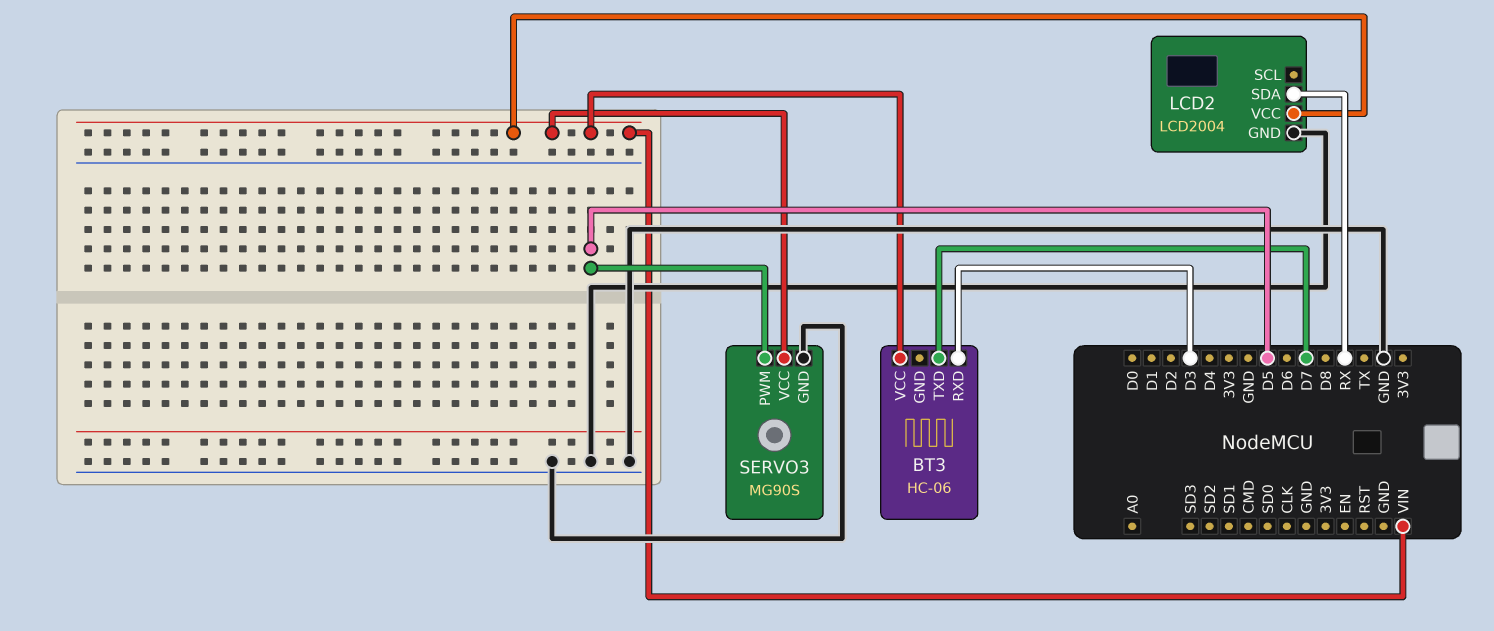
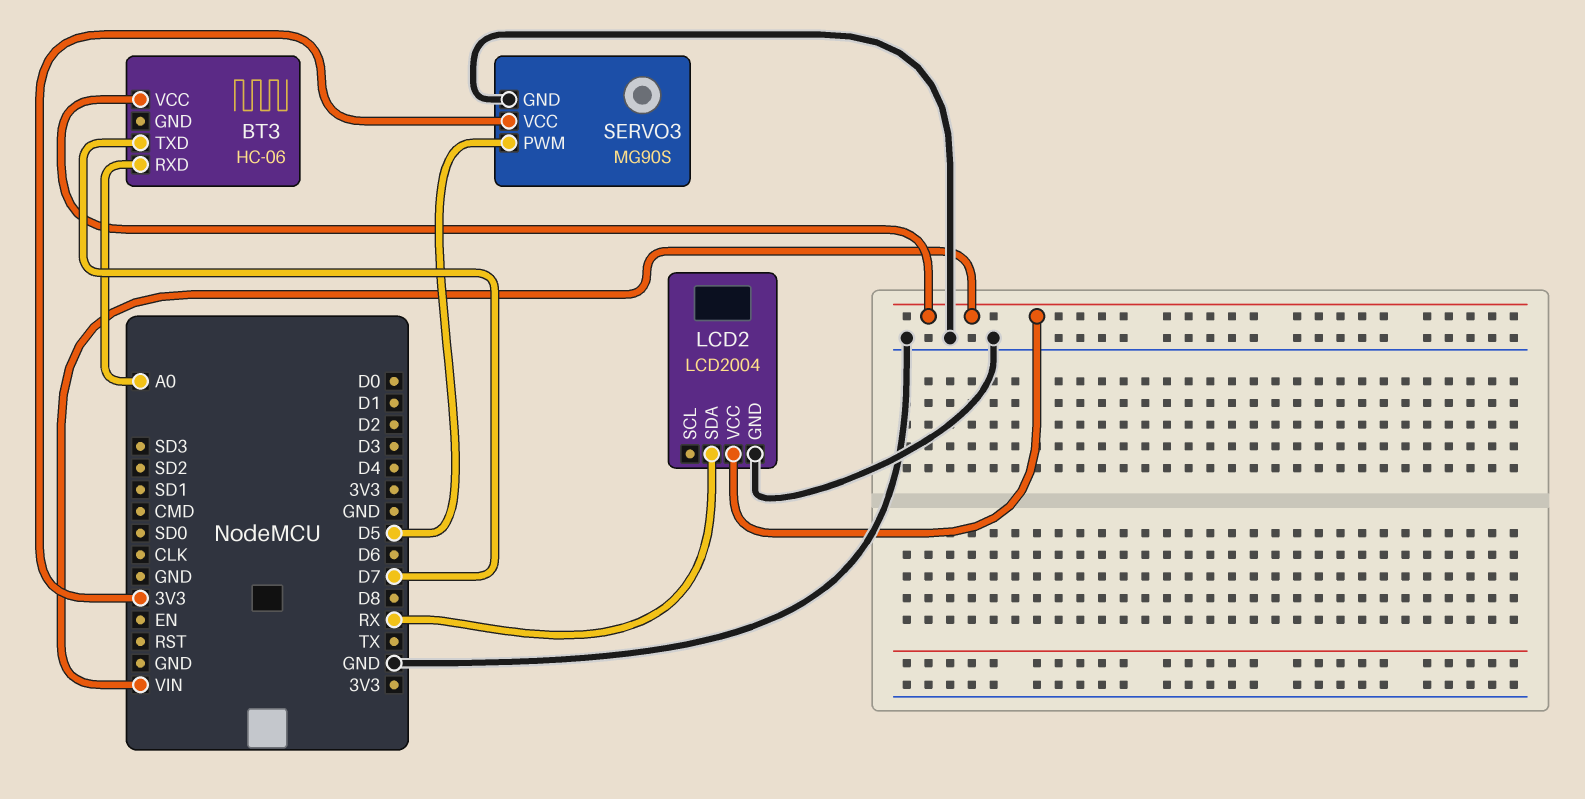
BT3 pin RXD: D3 -> A0
SERVO3 pin VCC: VIN -> 3V3

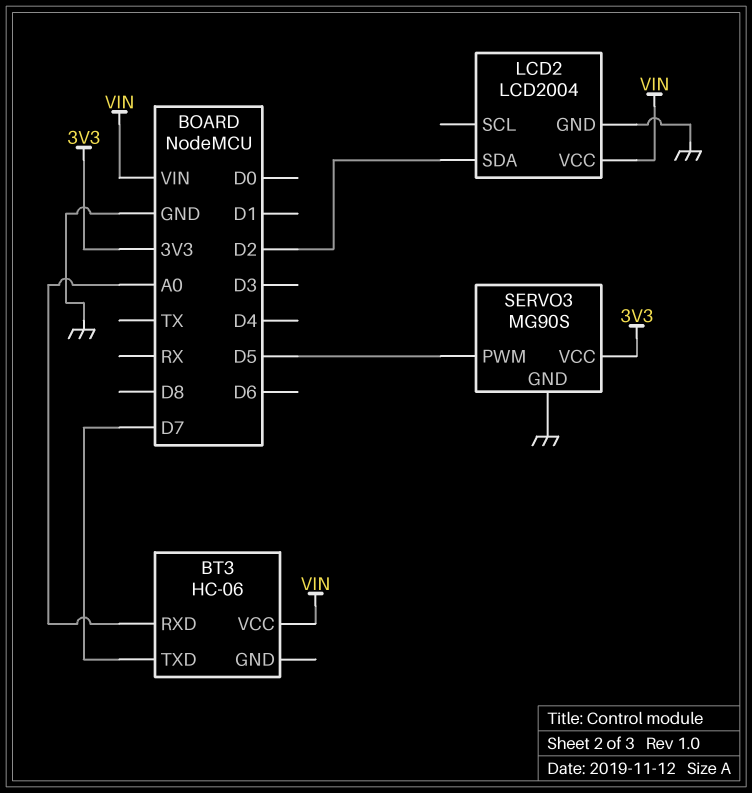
LCD2 pin SDA: RX -> D2

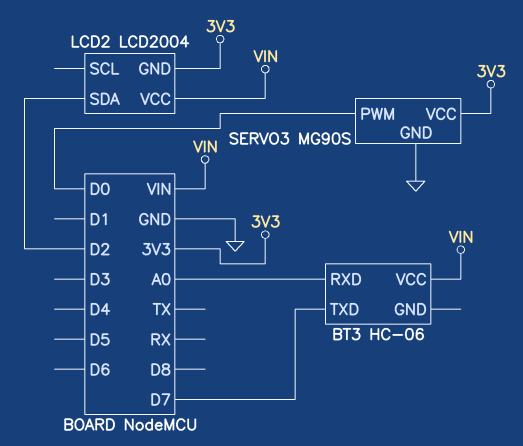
LCD2 pin GND: GND -> 3V3
SERVO3 pin PWM: D5 -> D0

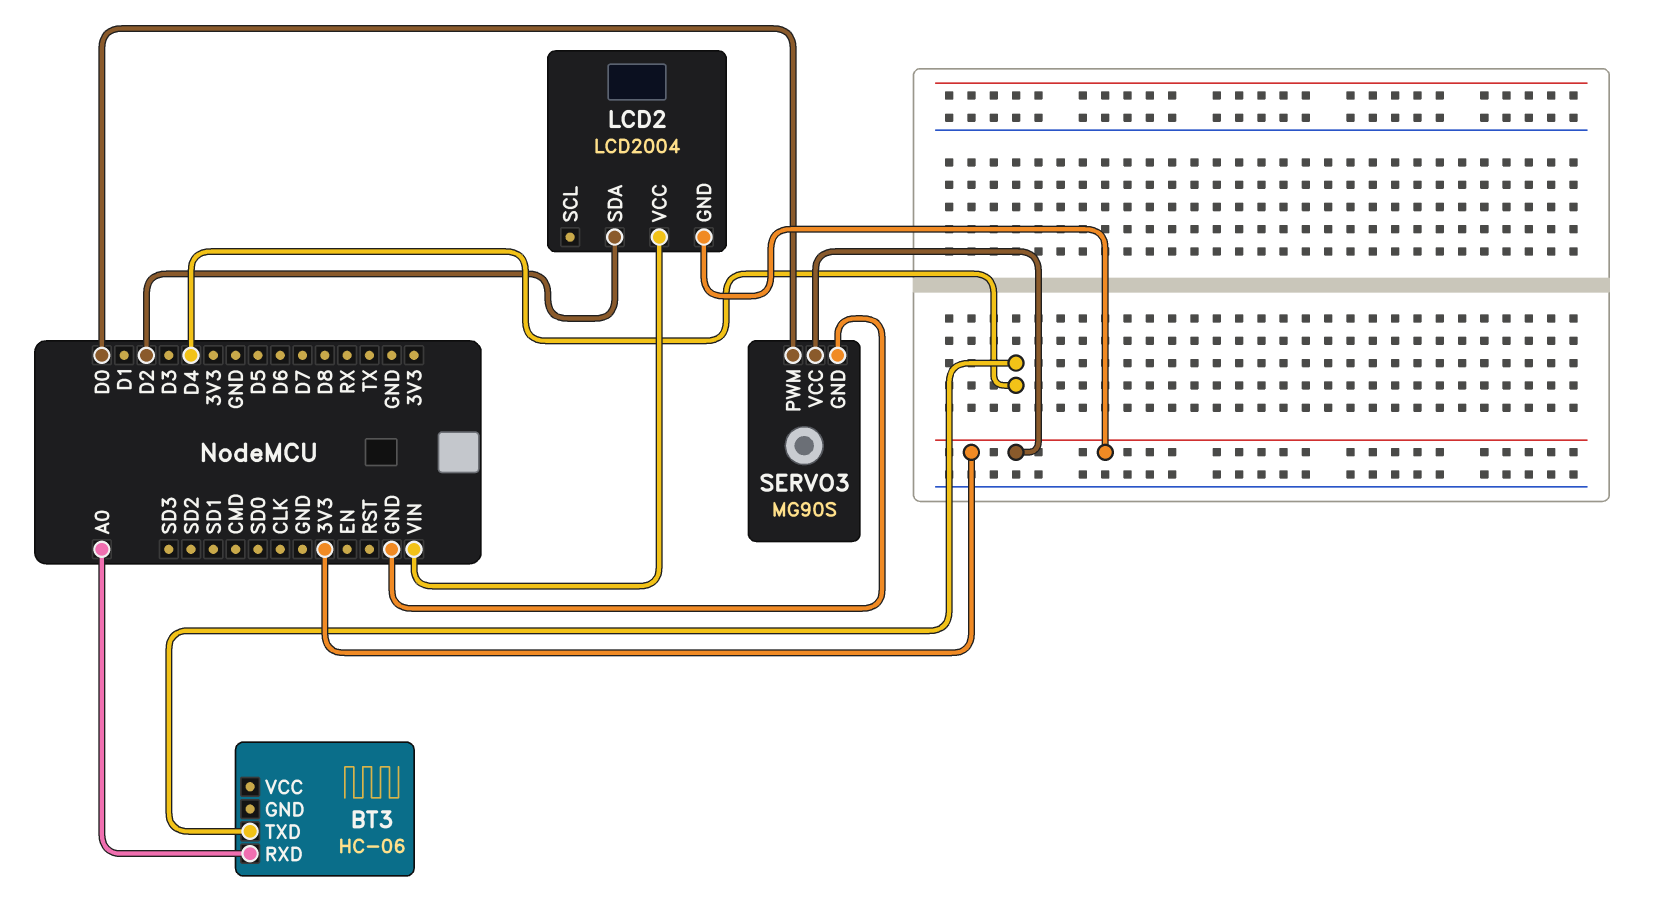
BT3 pin TXD: D7 -> D4
BT3 pin VCC: VIN -> none

